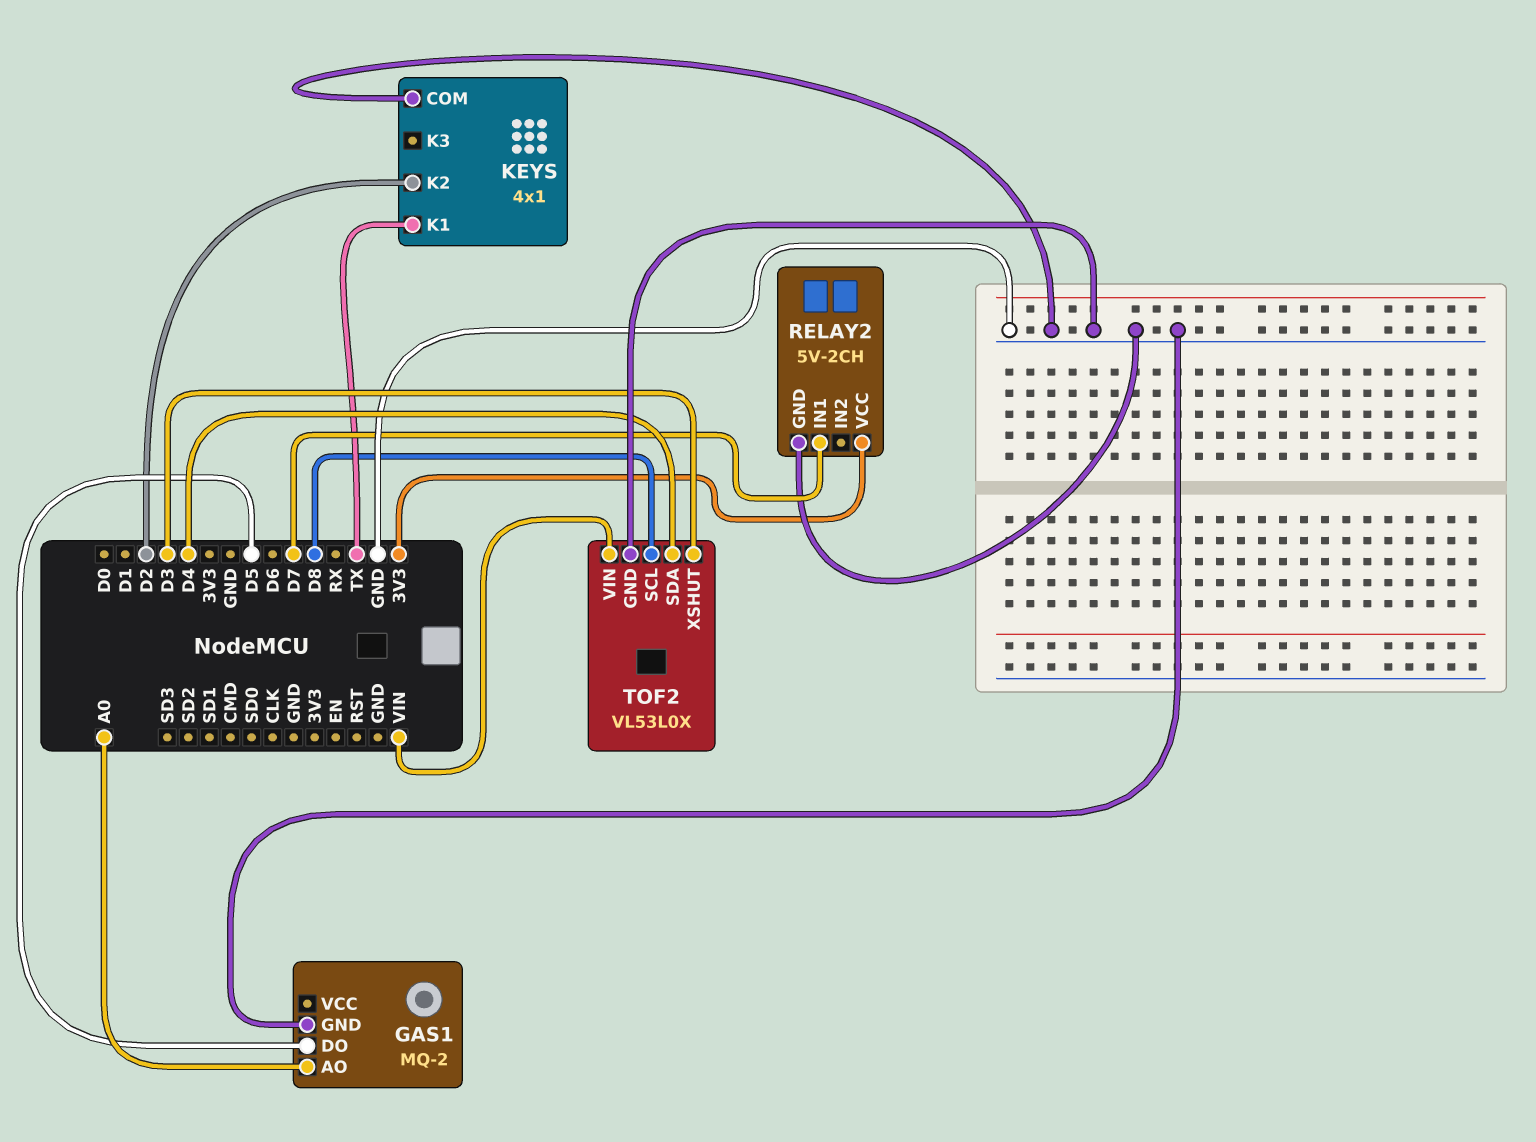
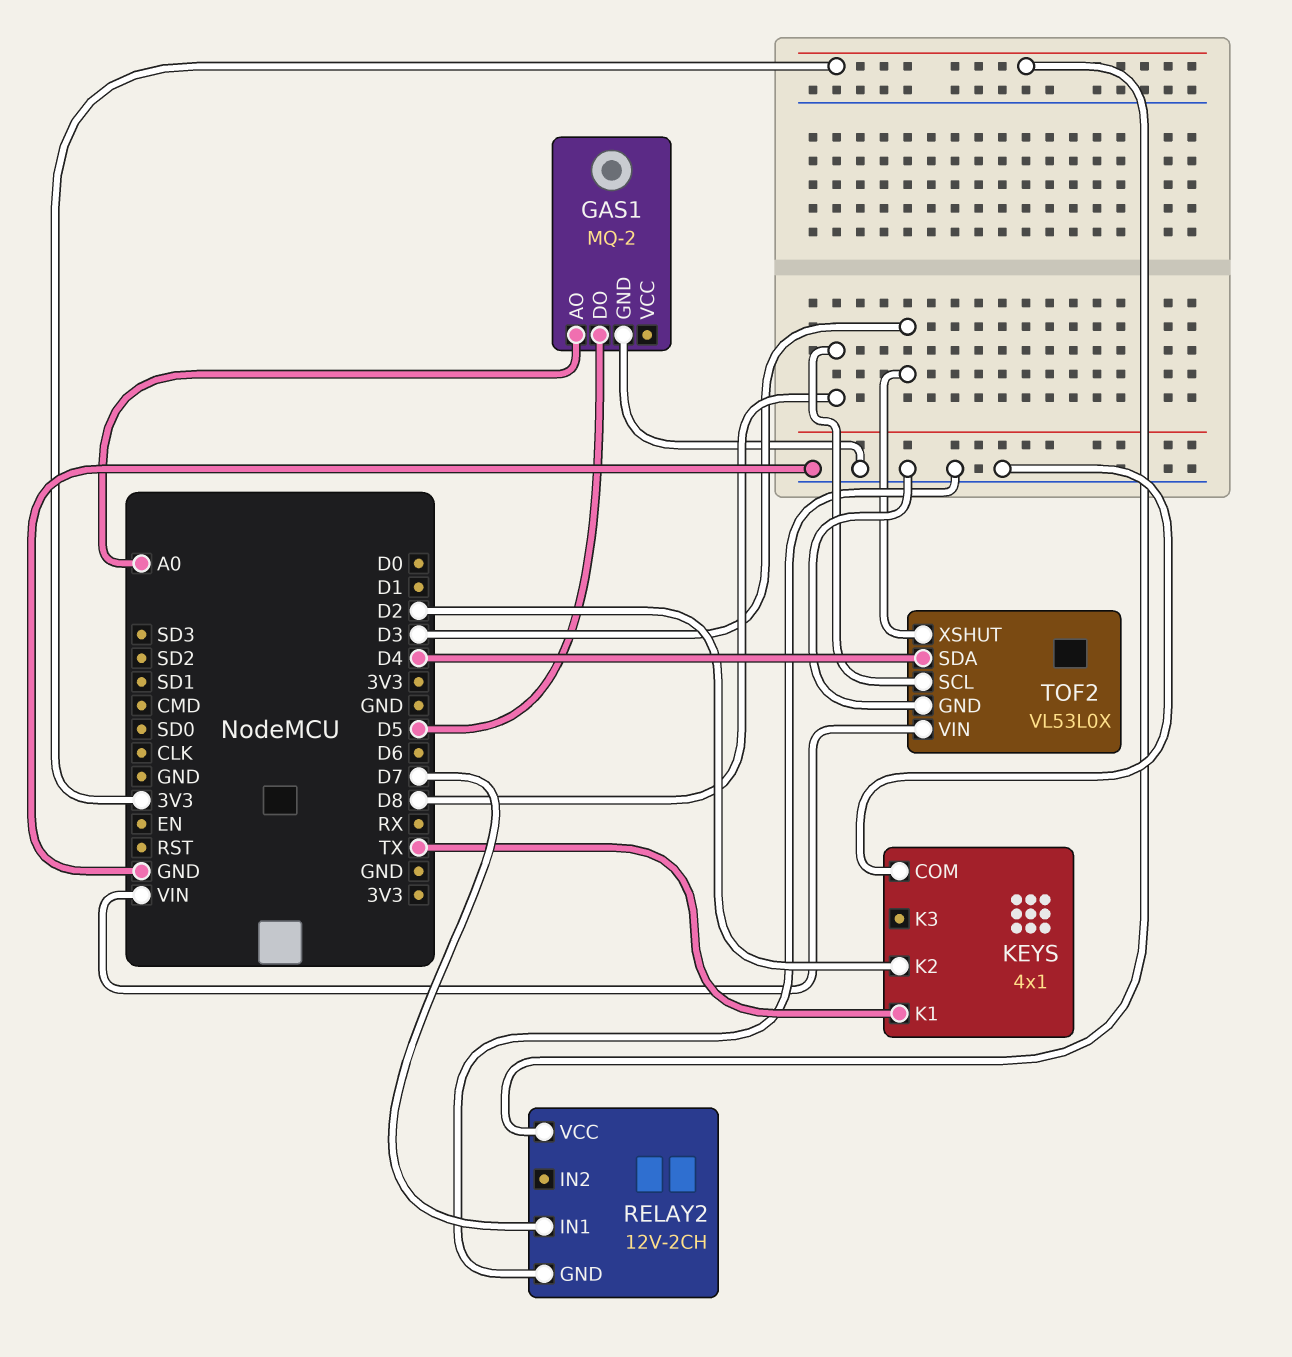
RELAY2: 5V-2CH -> 12V-2CH

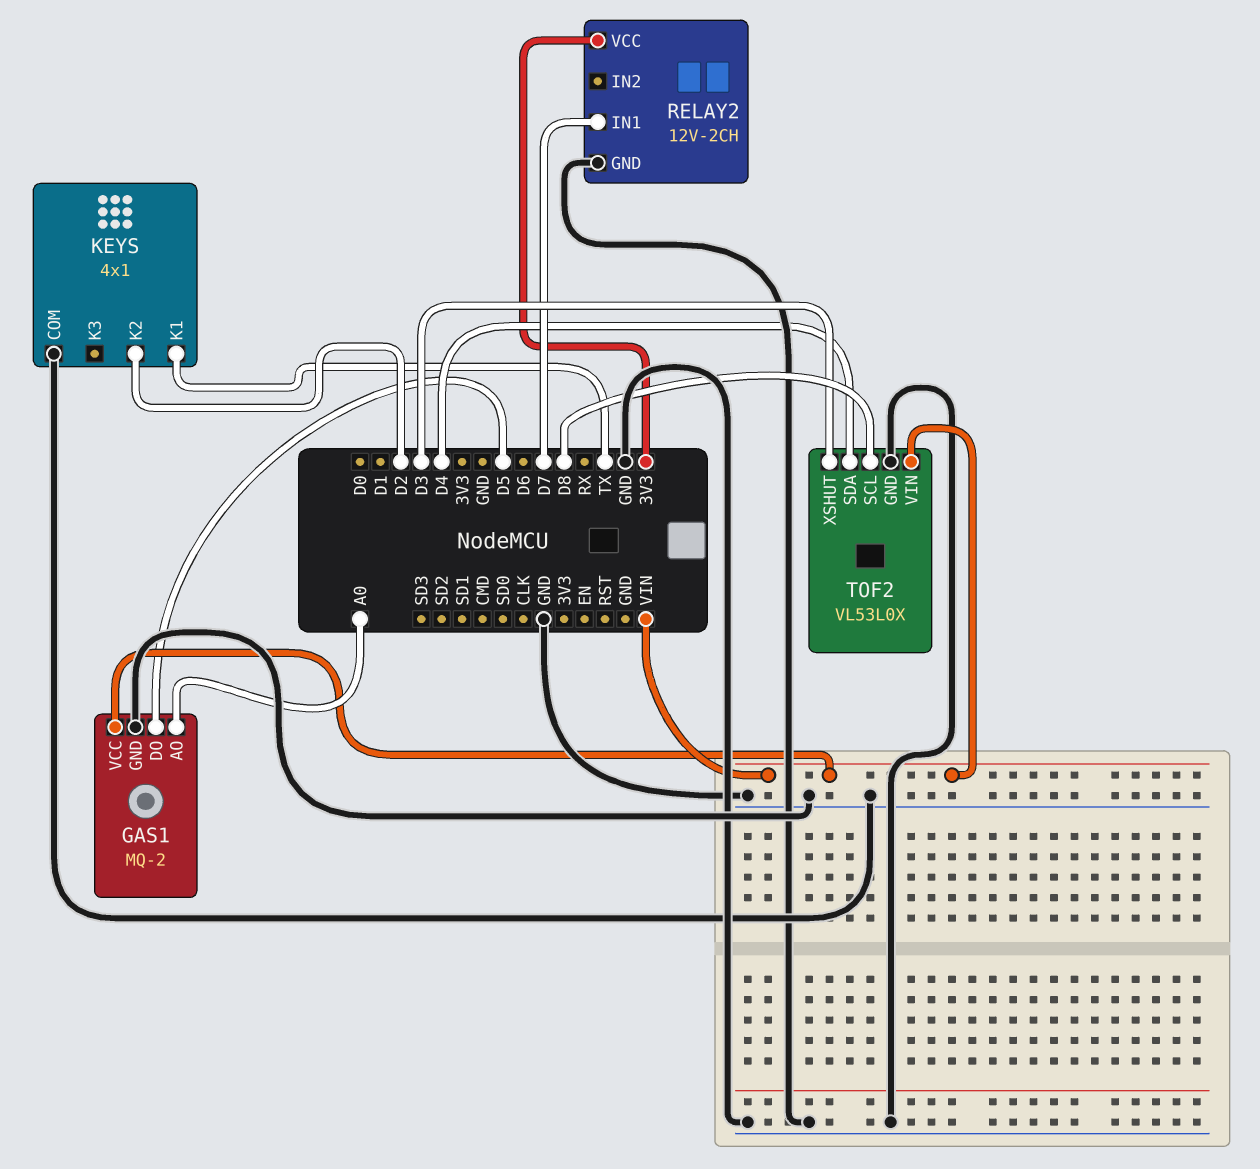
GAS1 pin VCC: none -> VIN

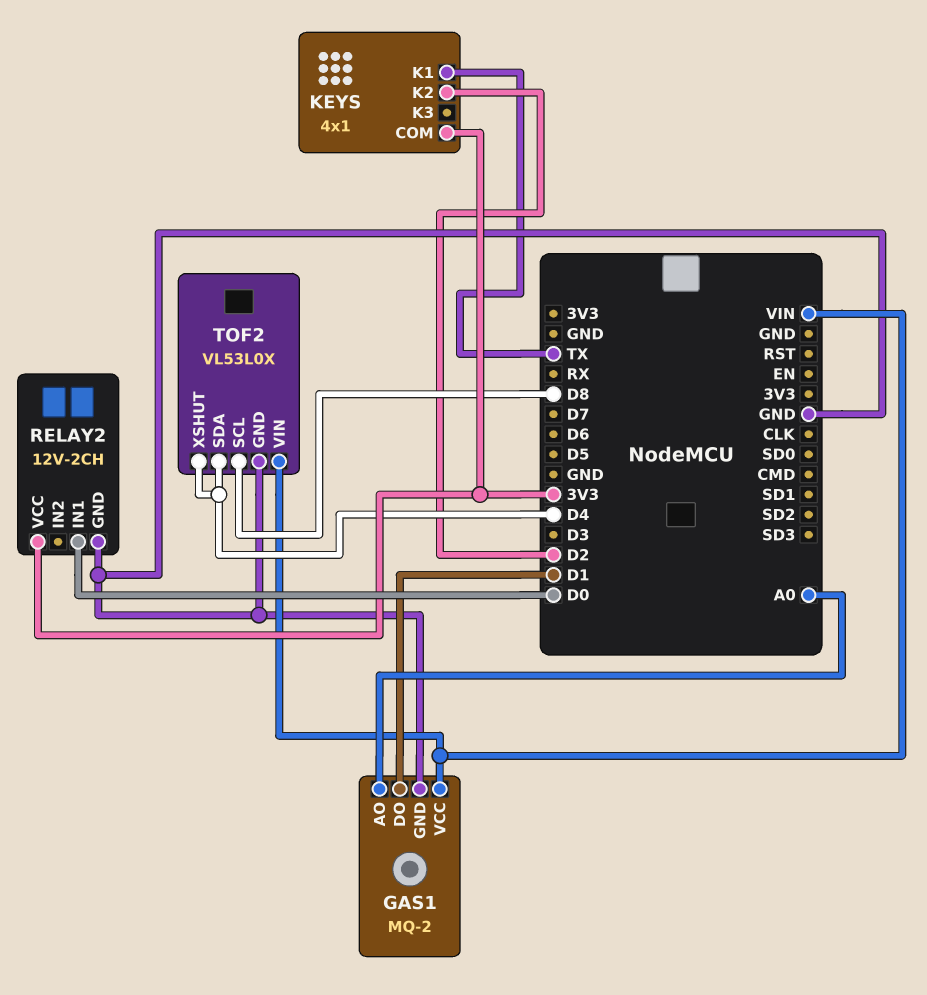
GAS1 pin DO: D5 -> D1
KEYS pin COM: GND -> 3V3
RELAY2 pin IN1: D7 -> D0
TOF2 pin XSHUT: D3 -> D4

